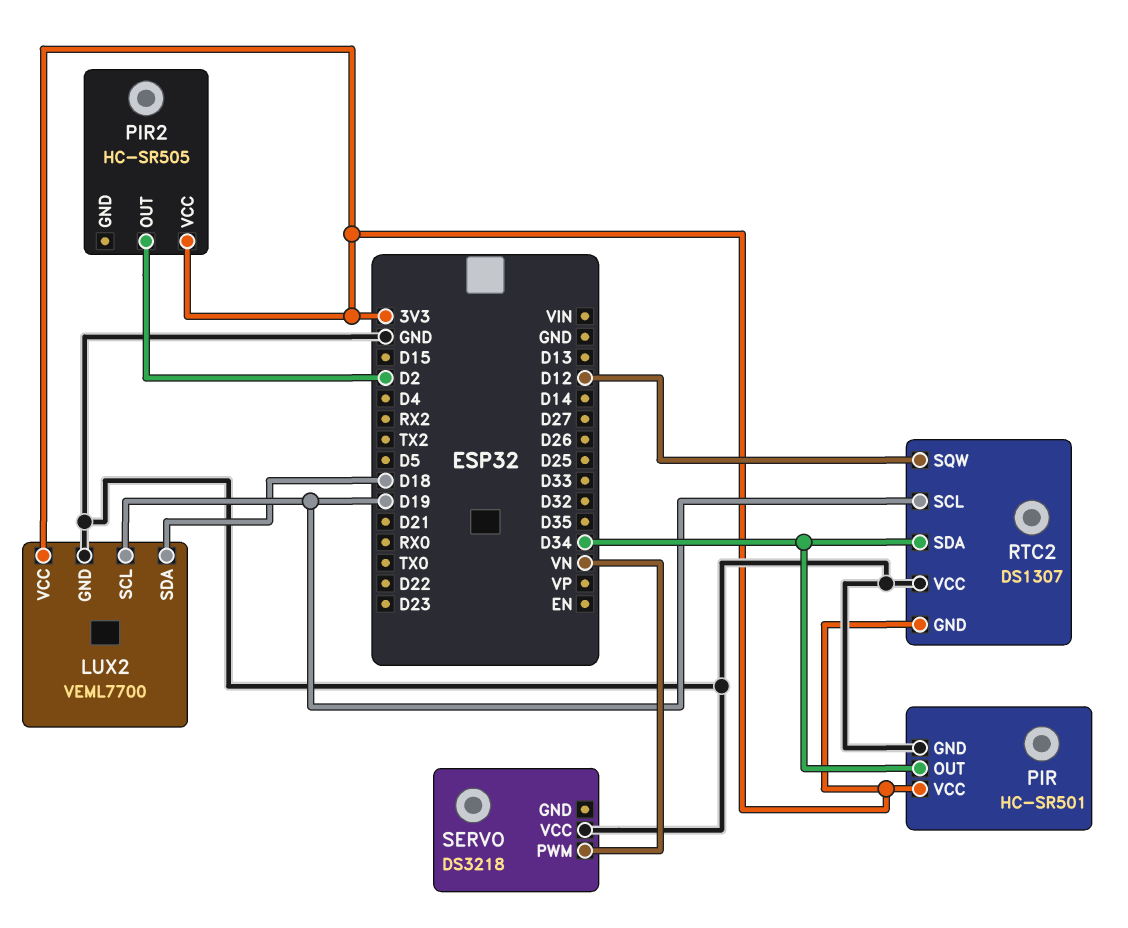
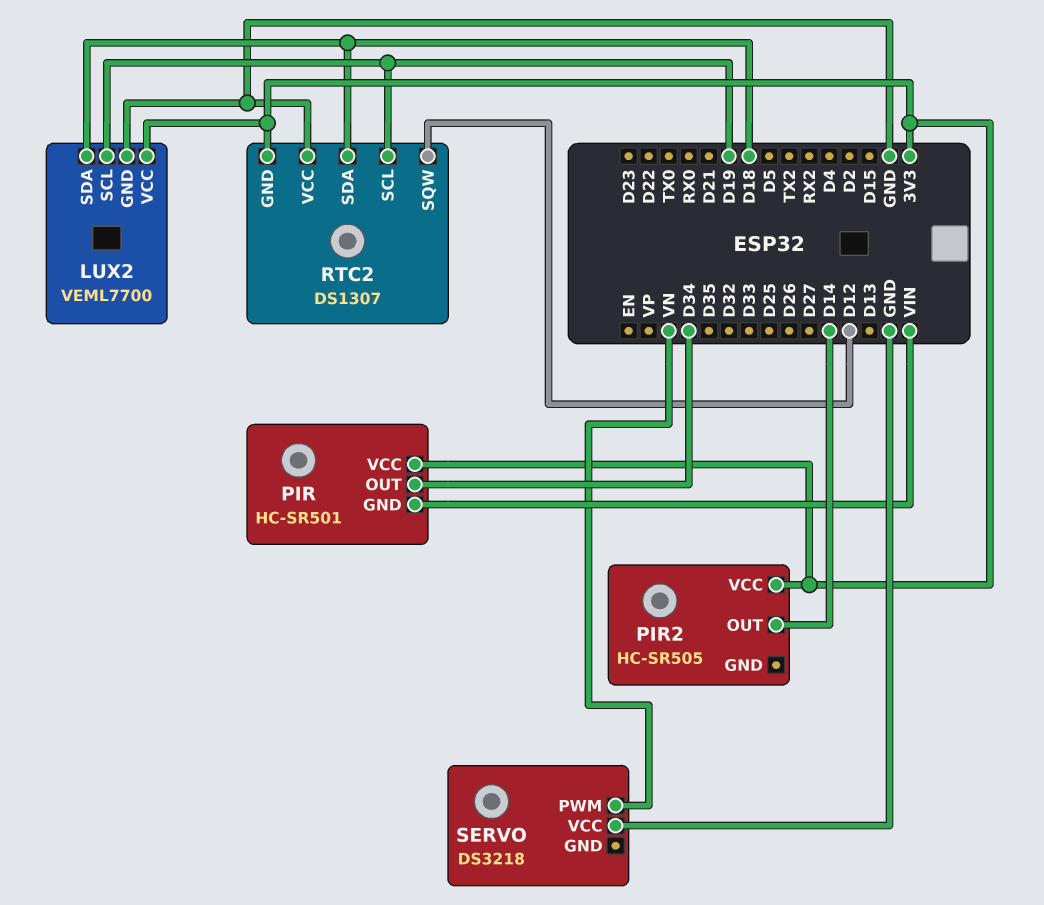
PIR pin GND: GND -> VIN
PIR2 pin OUT: D2 -> D14
RTC2 pin SDA: D34 -> D18

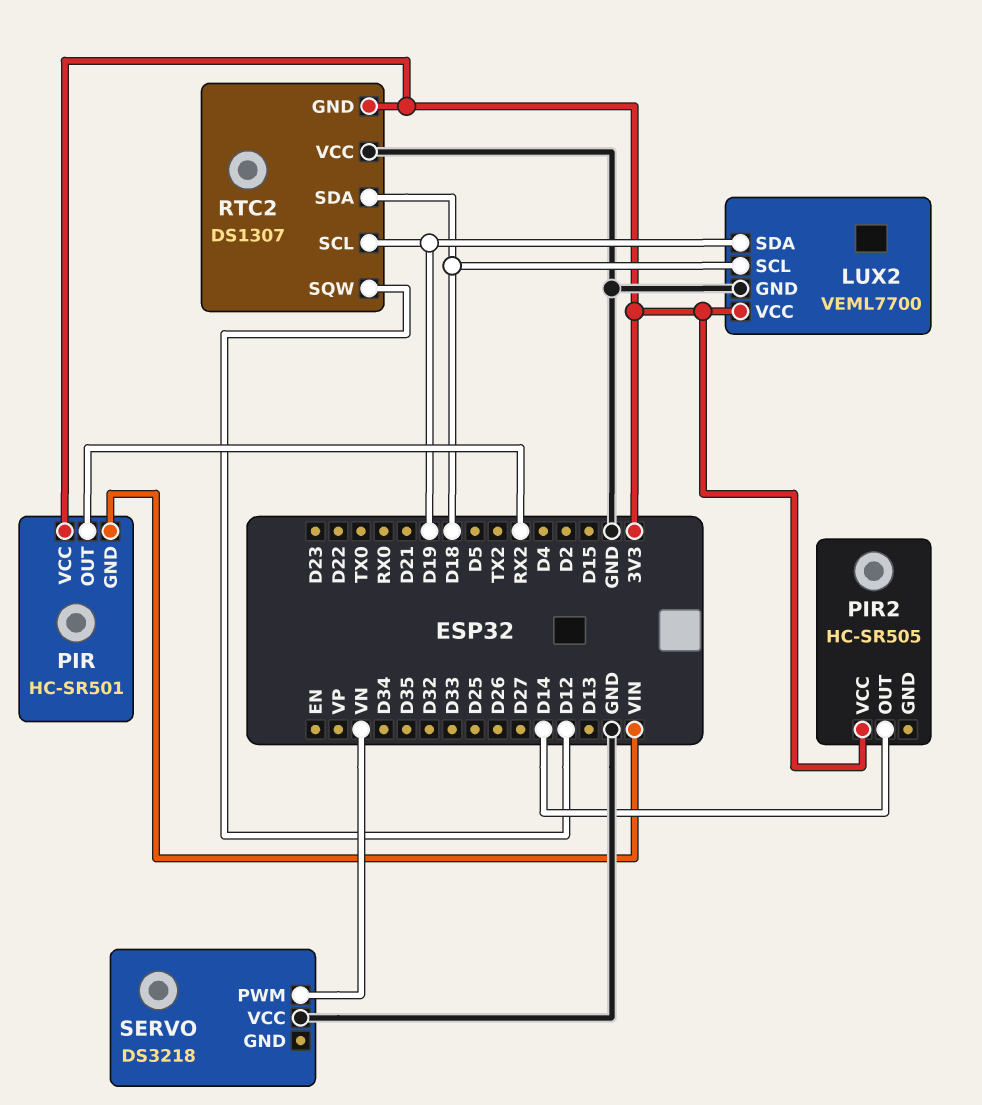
LUX2 pin SCL: D19 -> D18
LUX2 pin SDA: D18 -> D19
PIR pin OUT: D34 -> RX2

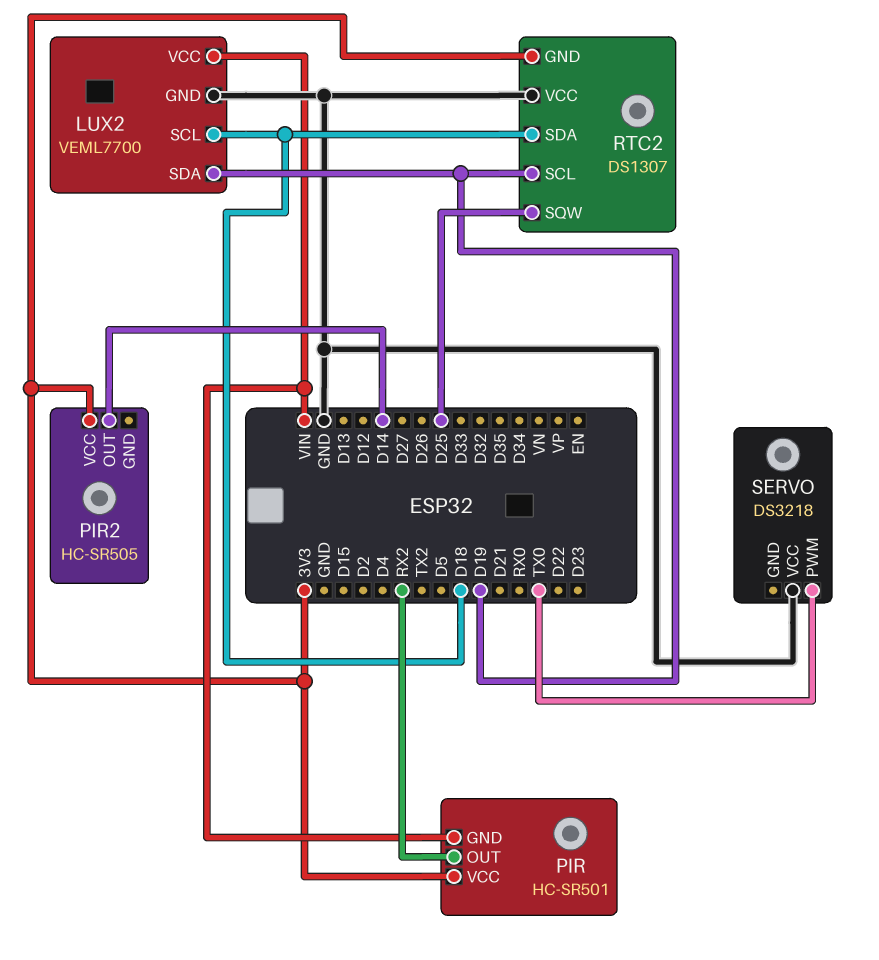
LUX2 pin VCC: 3V3 -> VIN
RTC2 pin SQW: D12 -> D25
SERVO pin PWM: VN -> TX0

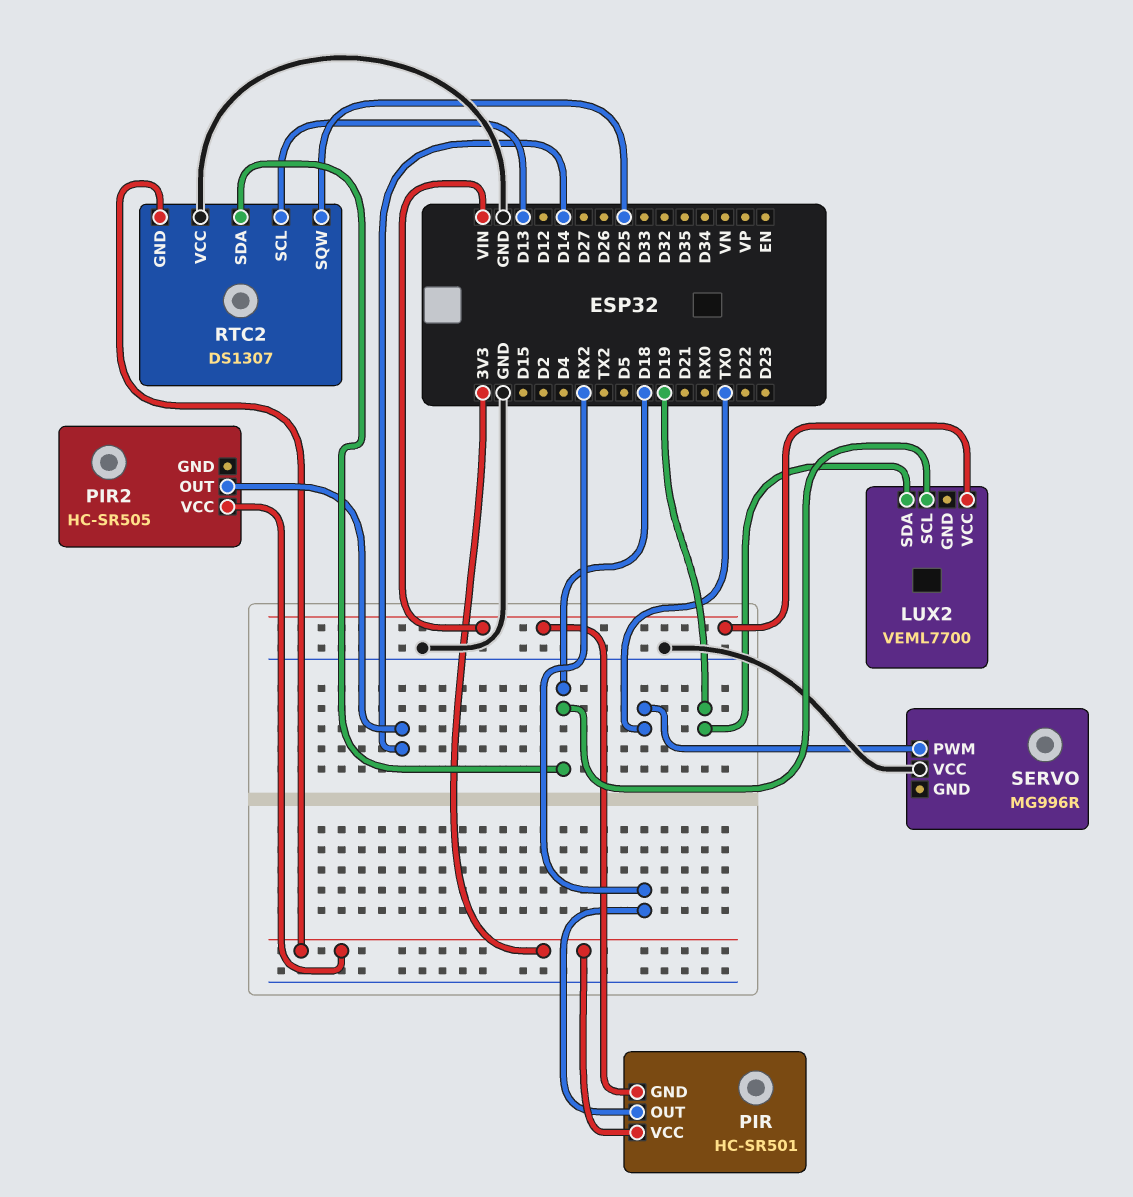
LUX2 pin GND: GND -> none
RTC2 pin SCL: D19 -> D13
SERVO: DS3218 -> MG996R

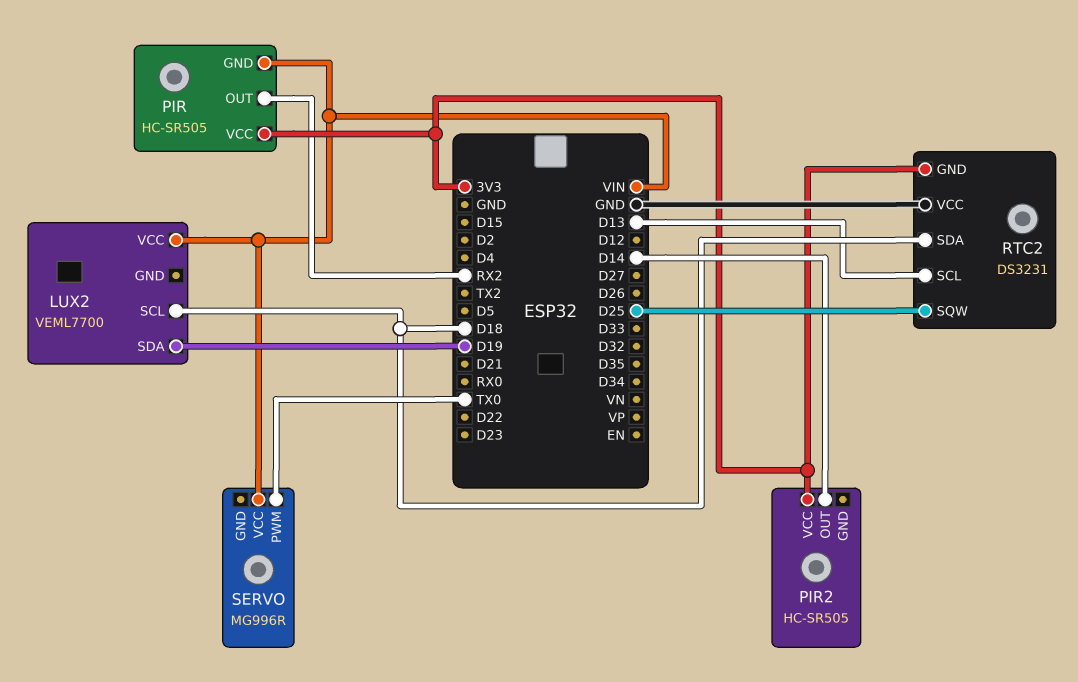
PIR: HC-SR501 -> HC-SR505
RTC2: DS1307 -> DS3231
SERVO pin VCC: GND -> VIN

